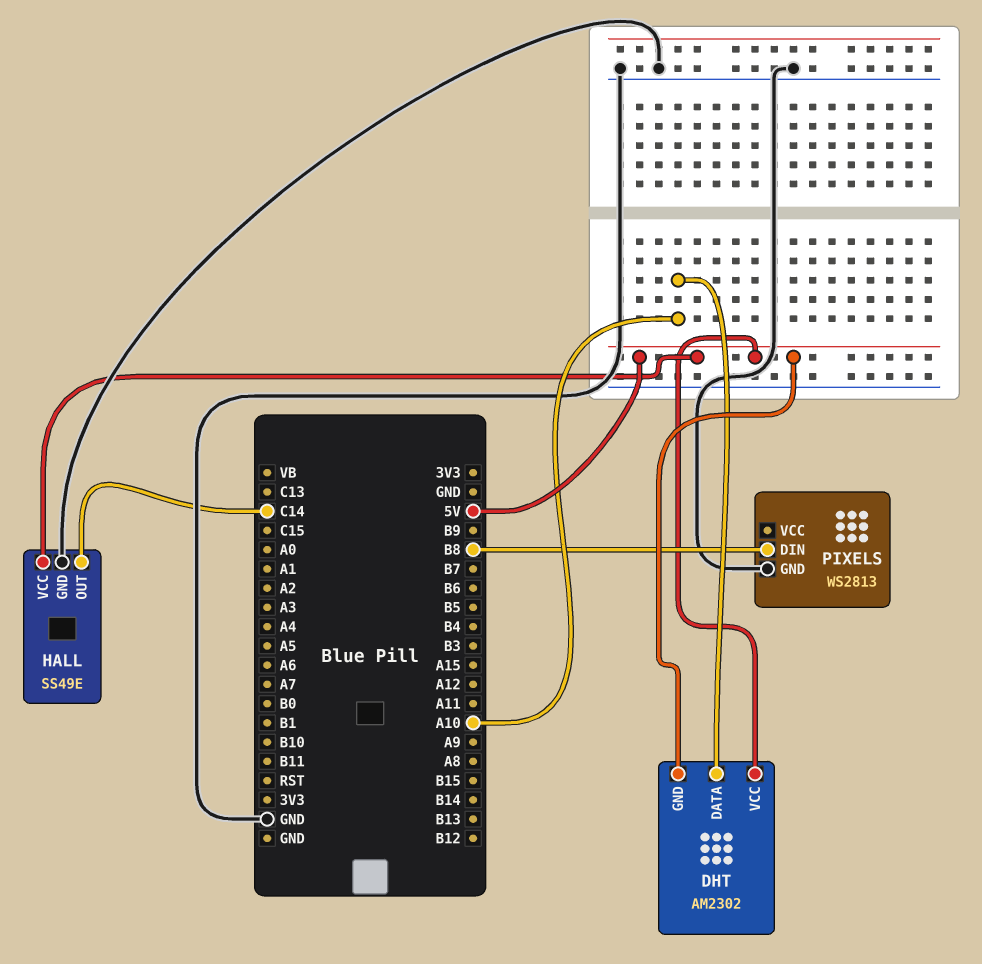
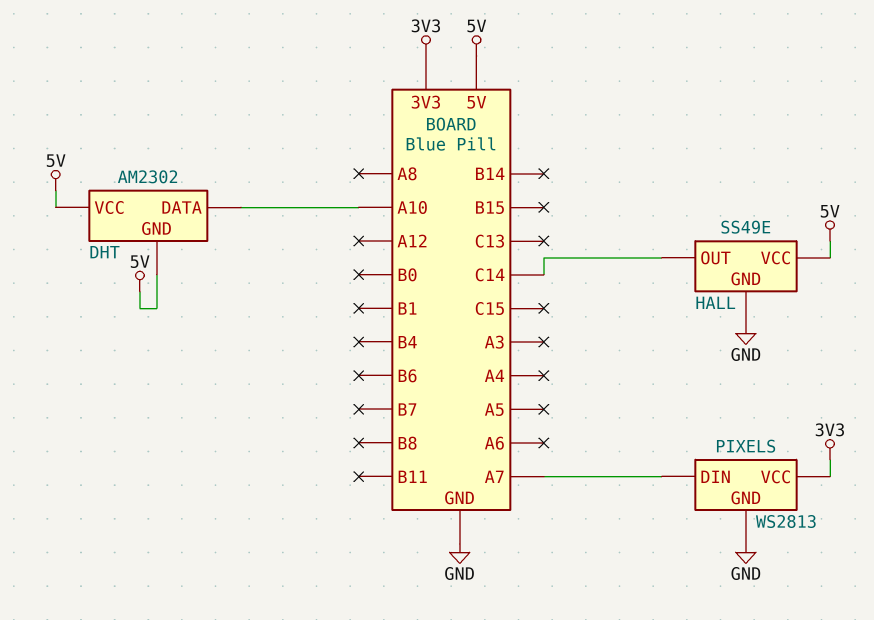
PIXELS pin DIN: B8 -> A7
PIXELS pin VCC: none -> 3V3

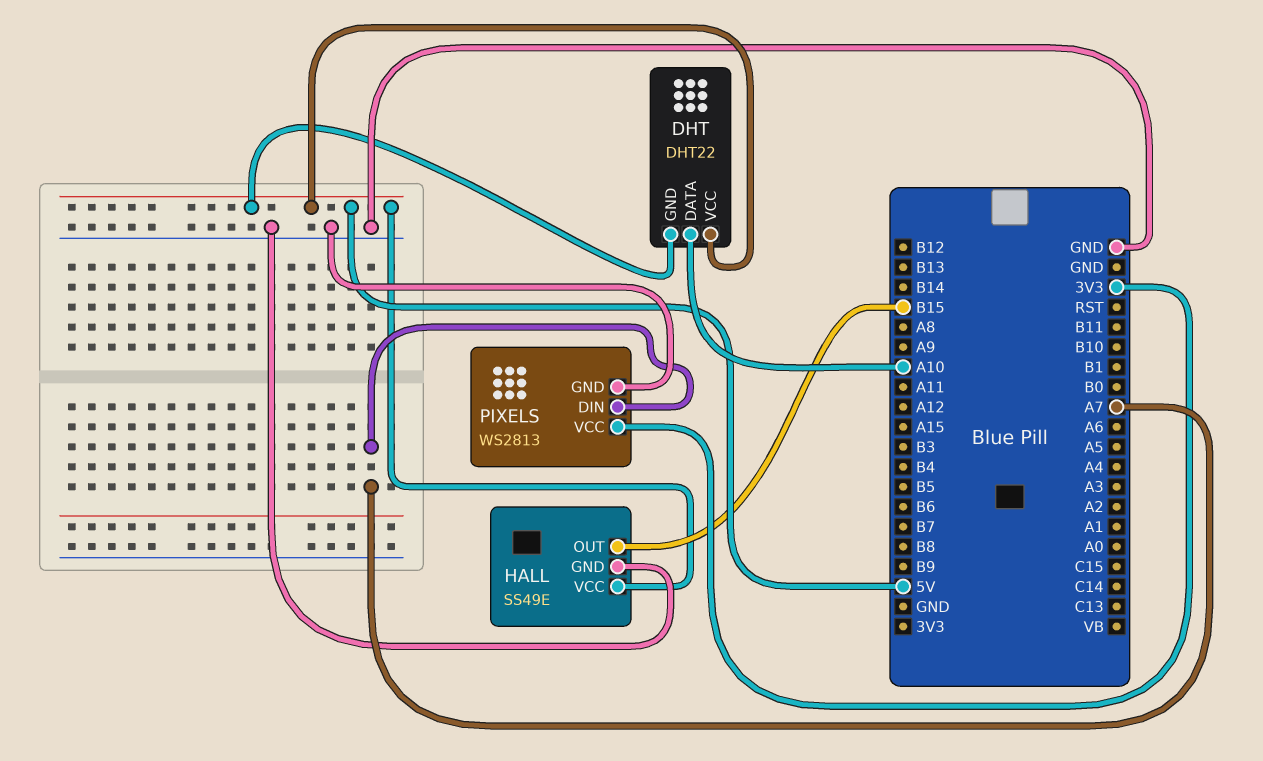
DHT: AM2302 -> DHT22
HALL pin OUT: C14 -> B15

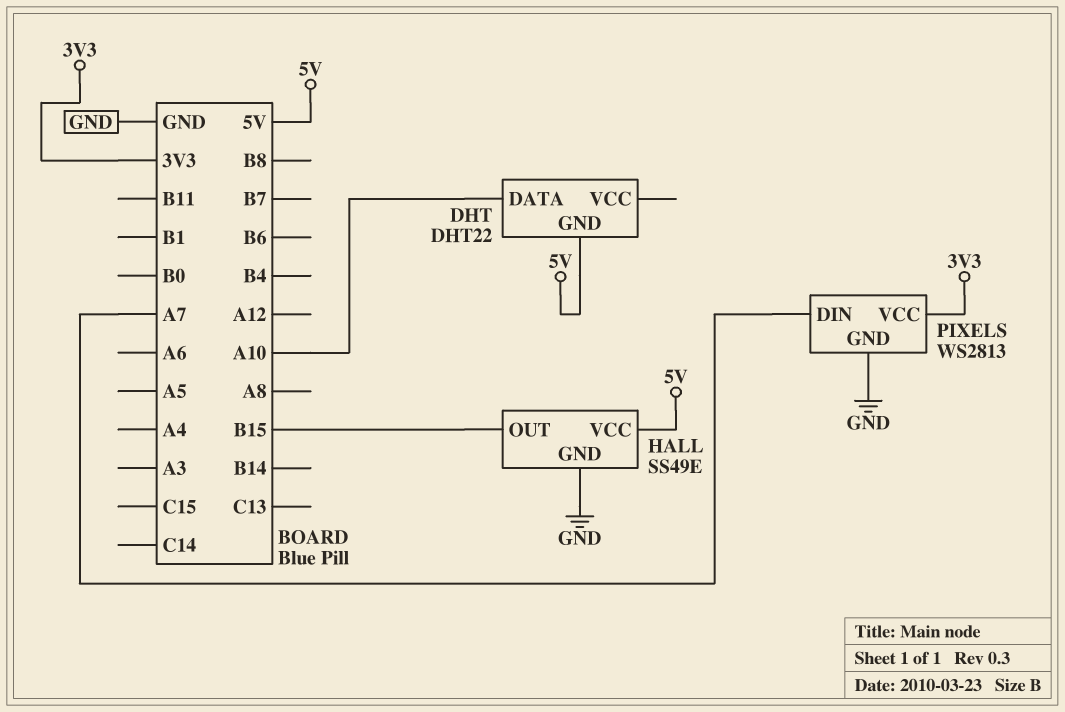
DHT pin VCC: 5V -> none

